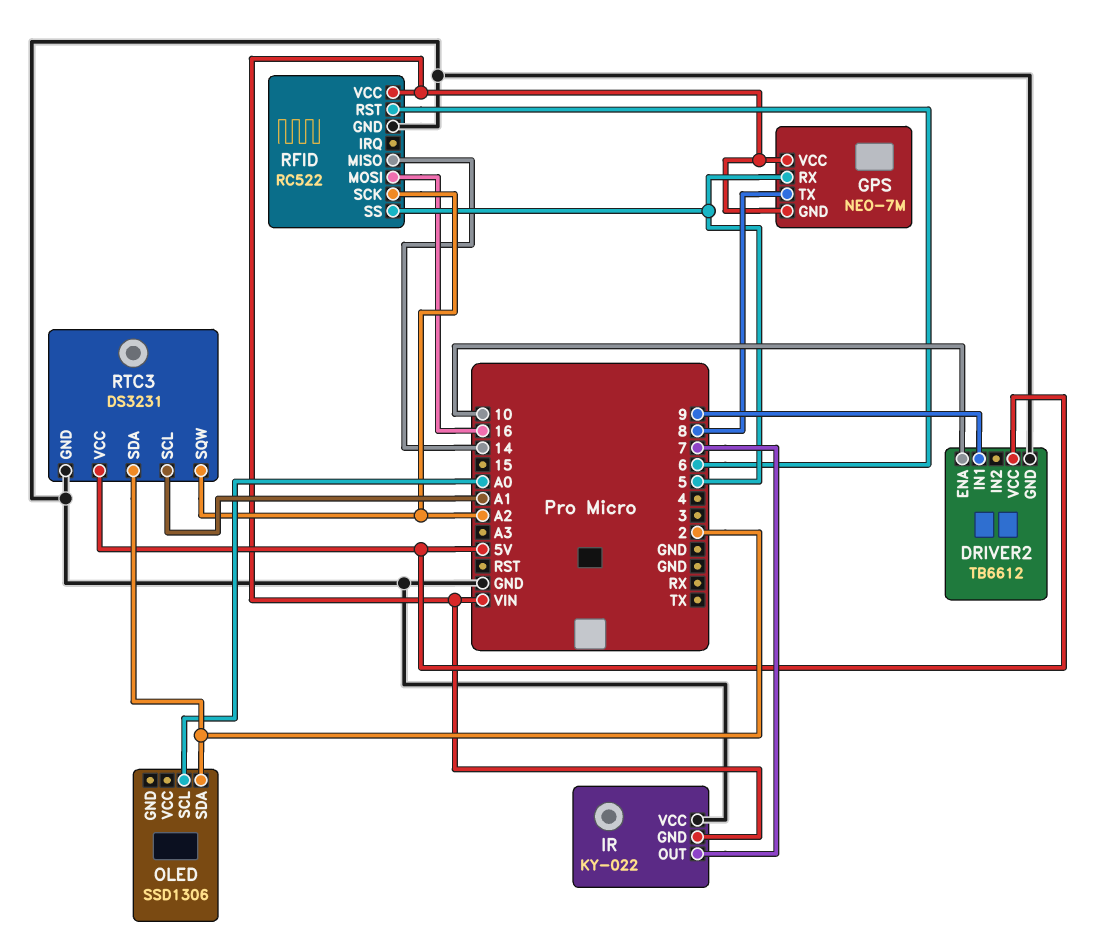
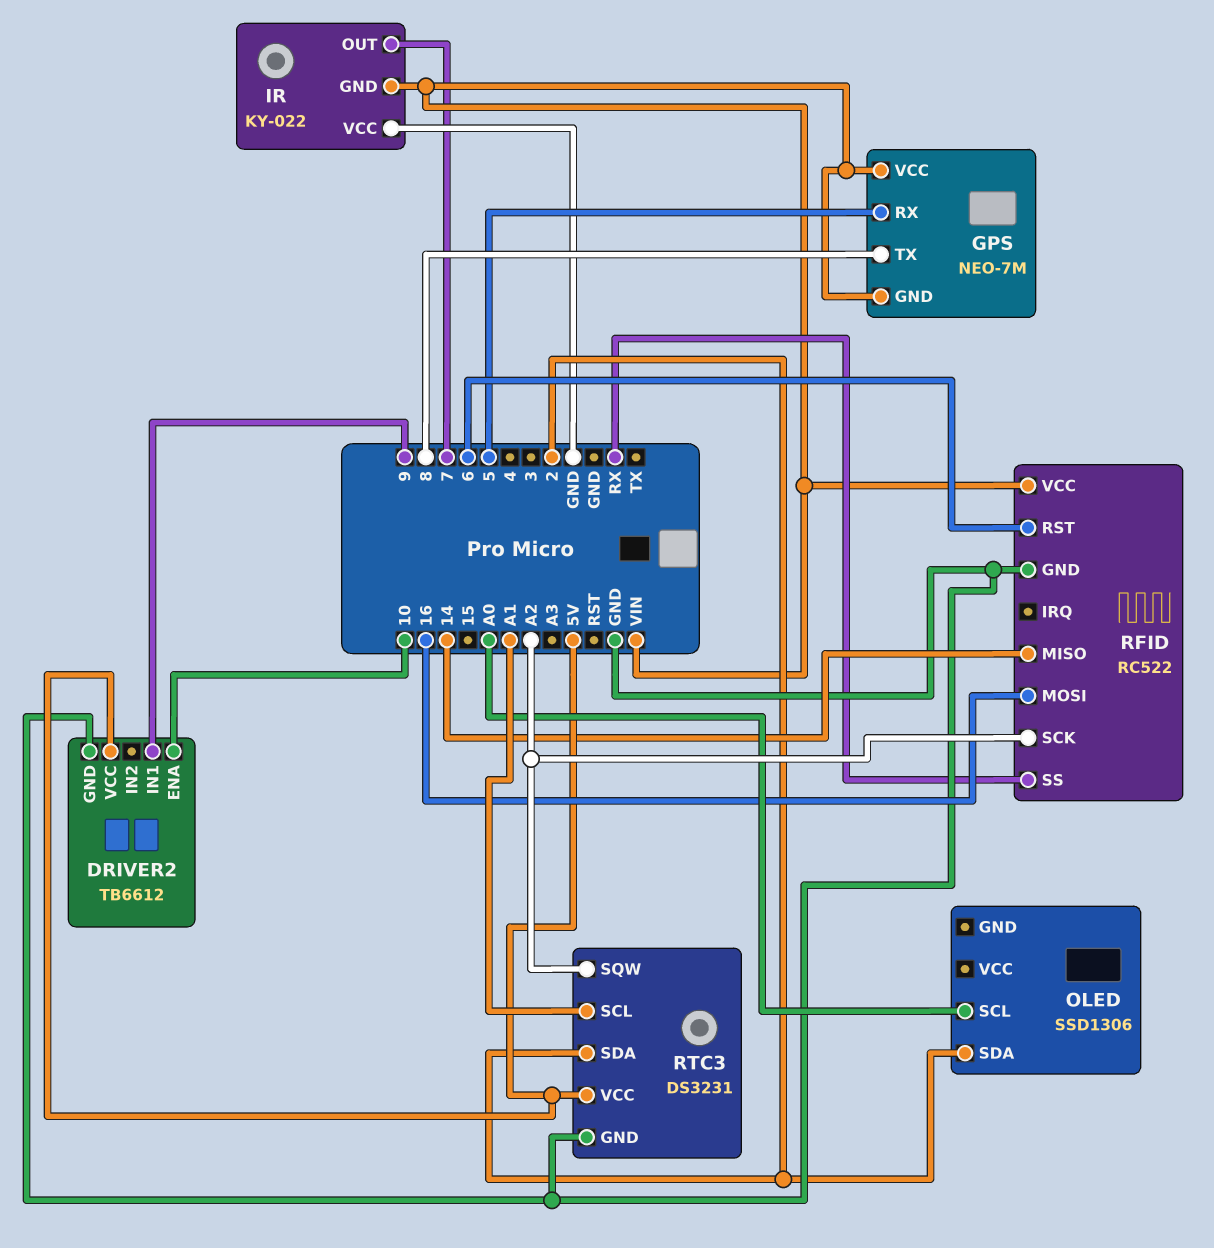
RFID pin SS: 5 -> RX

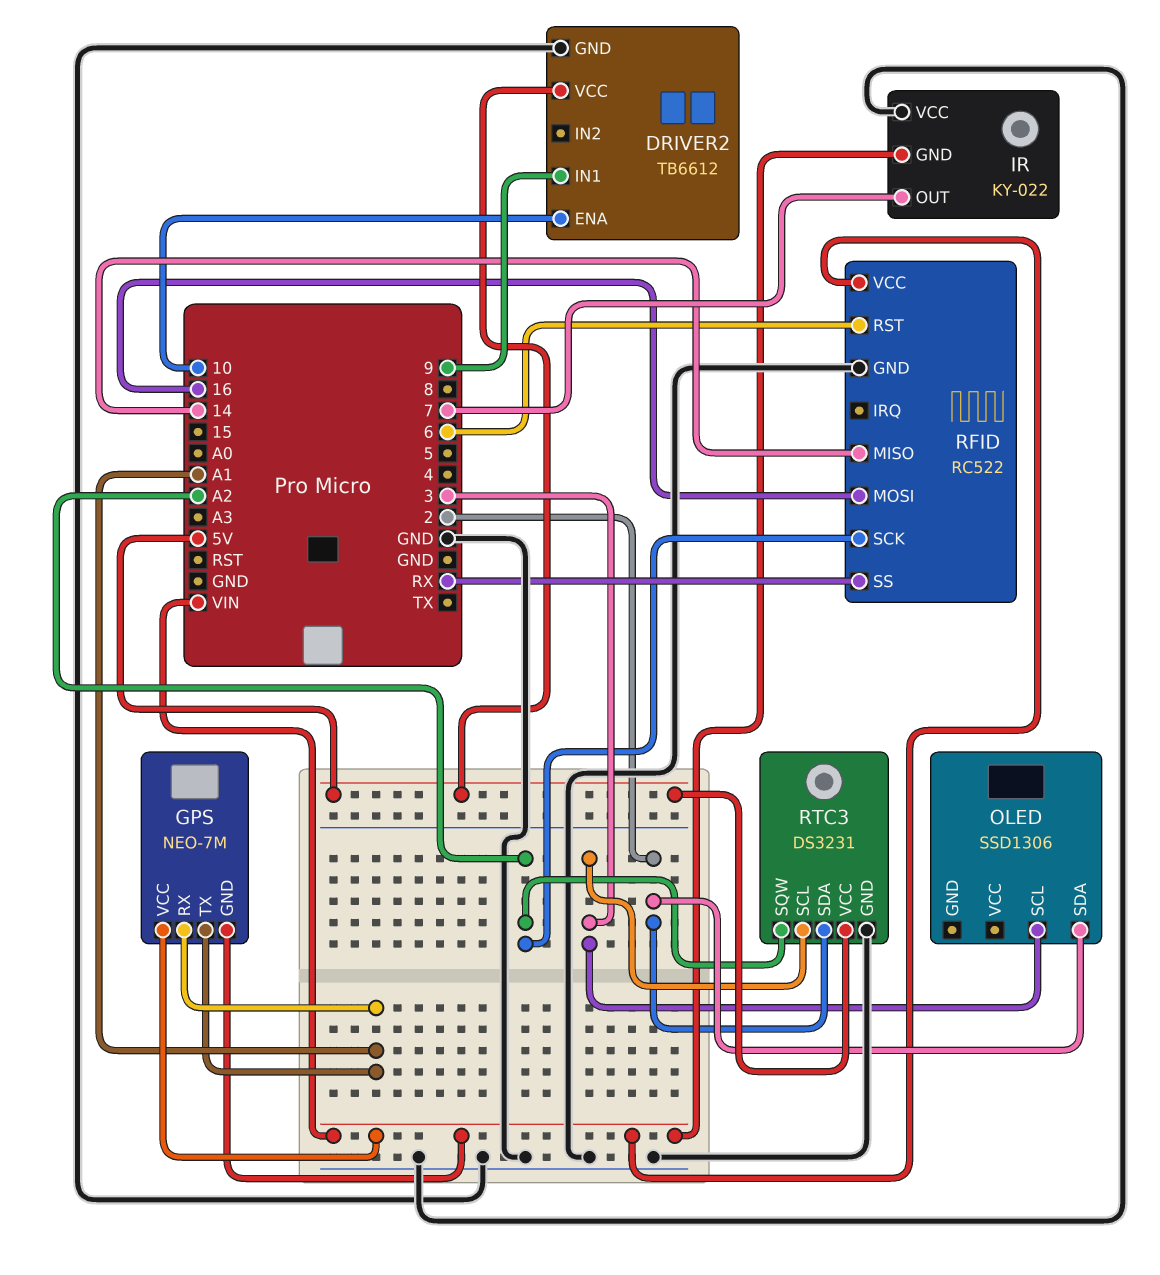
GPS pin RX: 5 -> A1
GPS pin TX: 8 -> A1
OLED pin SCL: A0 -> 3
RTC3 pin SCL: A1 -> 3

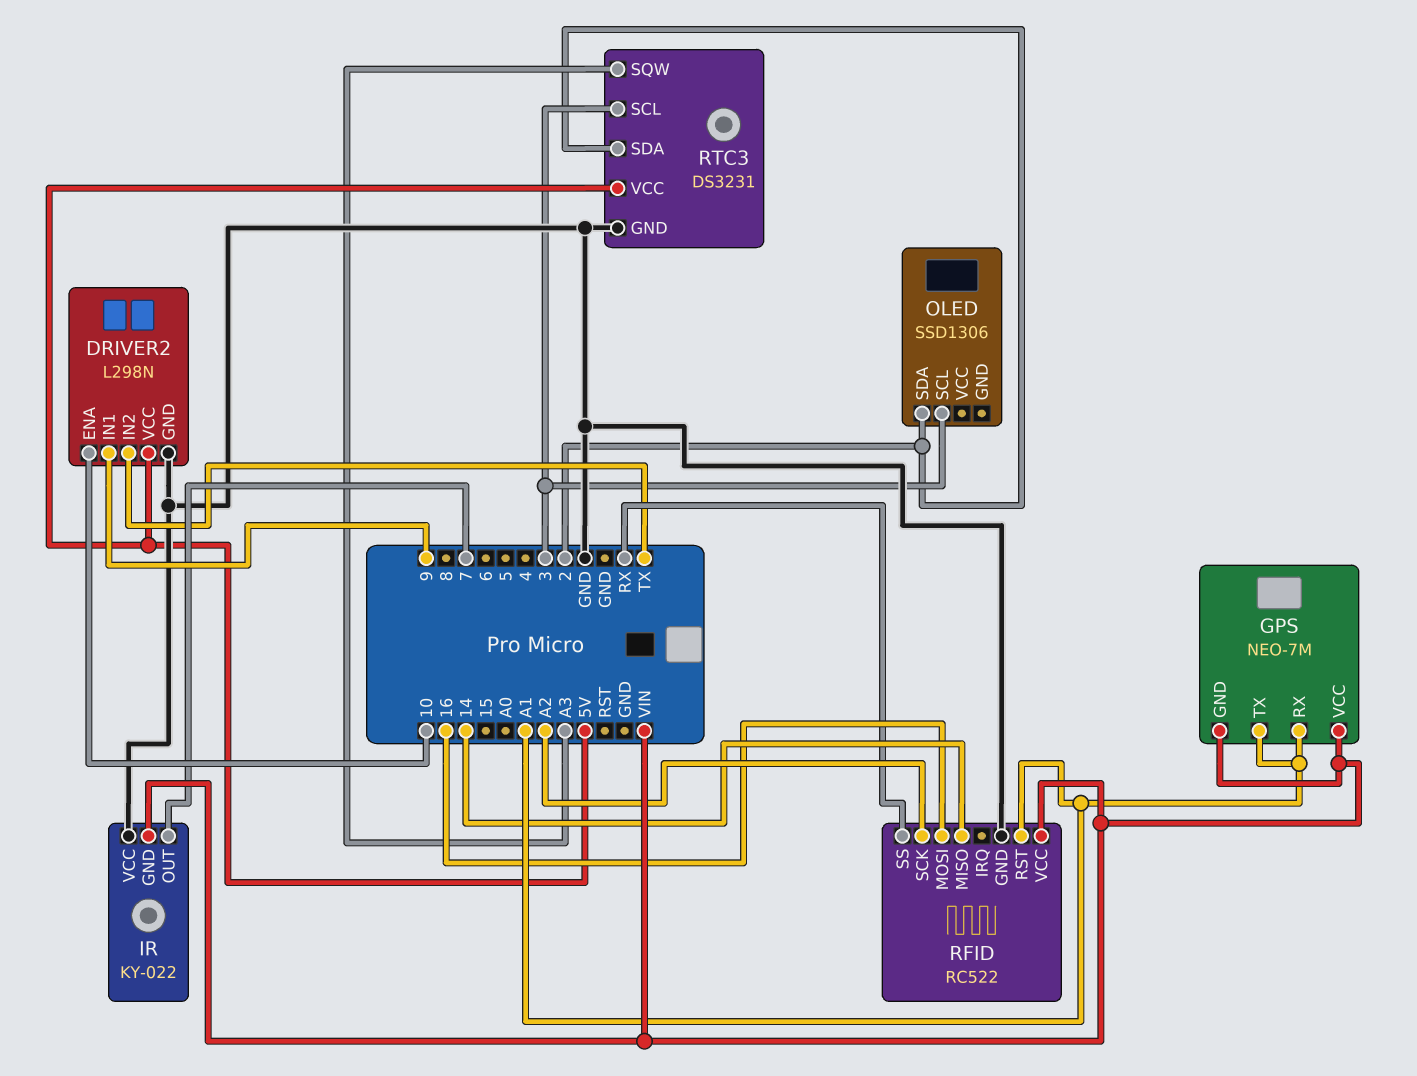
DRIVER2: TB6612 -> L298N
DRIVER2 pin IN2: none -> TX
RFID pin RST: 6 -> A1
RTC3 pin SQW: A2 -> A3

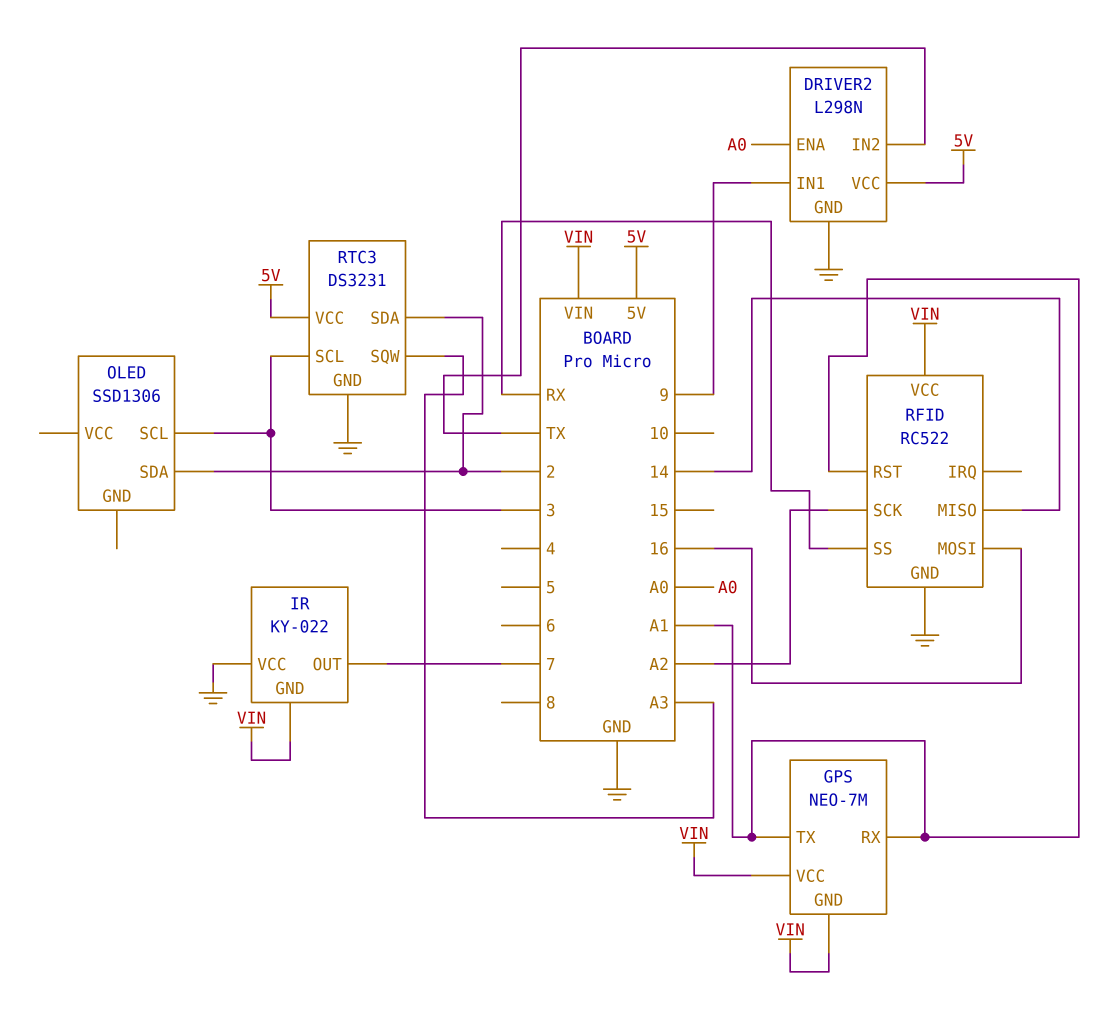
DRIVER2 pin ENA: 10 -> A0

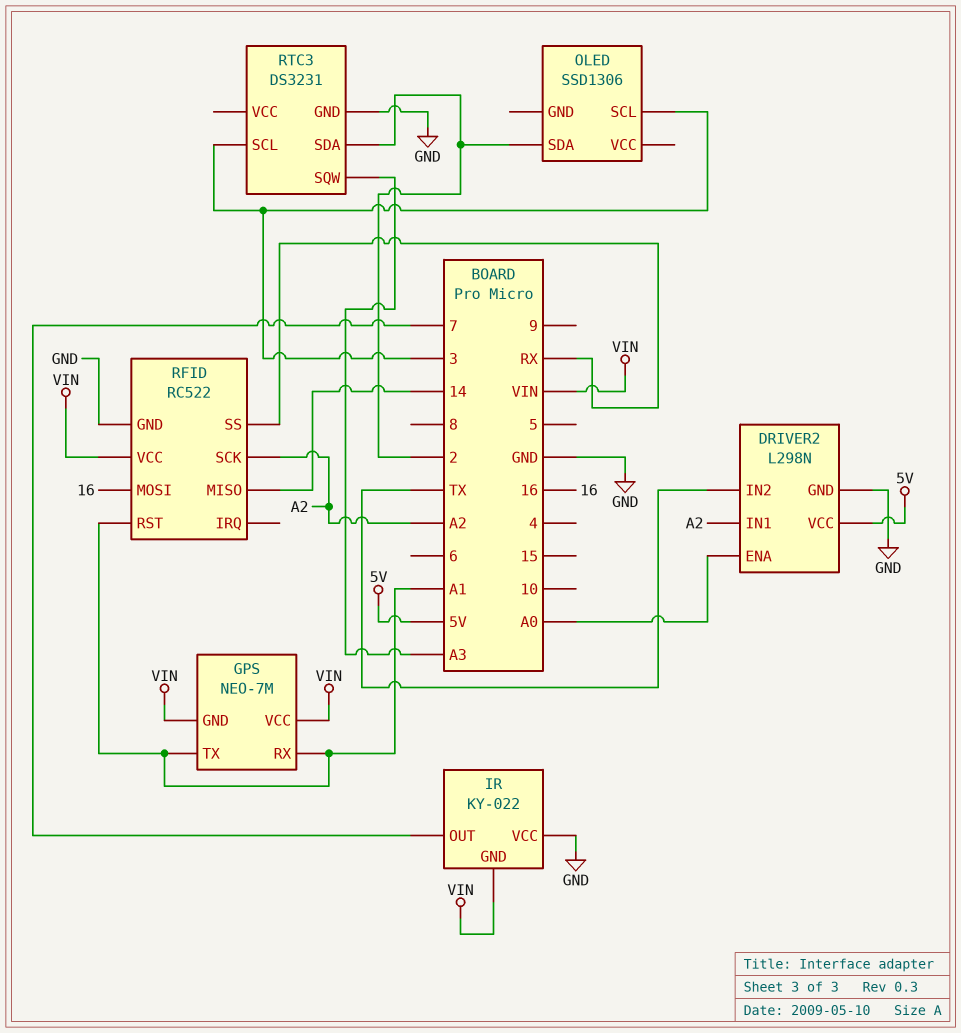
DRIVER2 pin IN1: 9 -> A2
RTC3 pin VCC: 5V -> none

